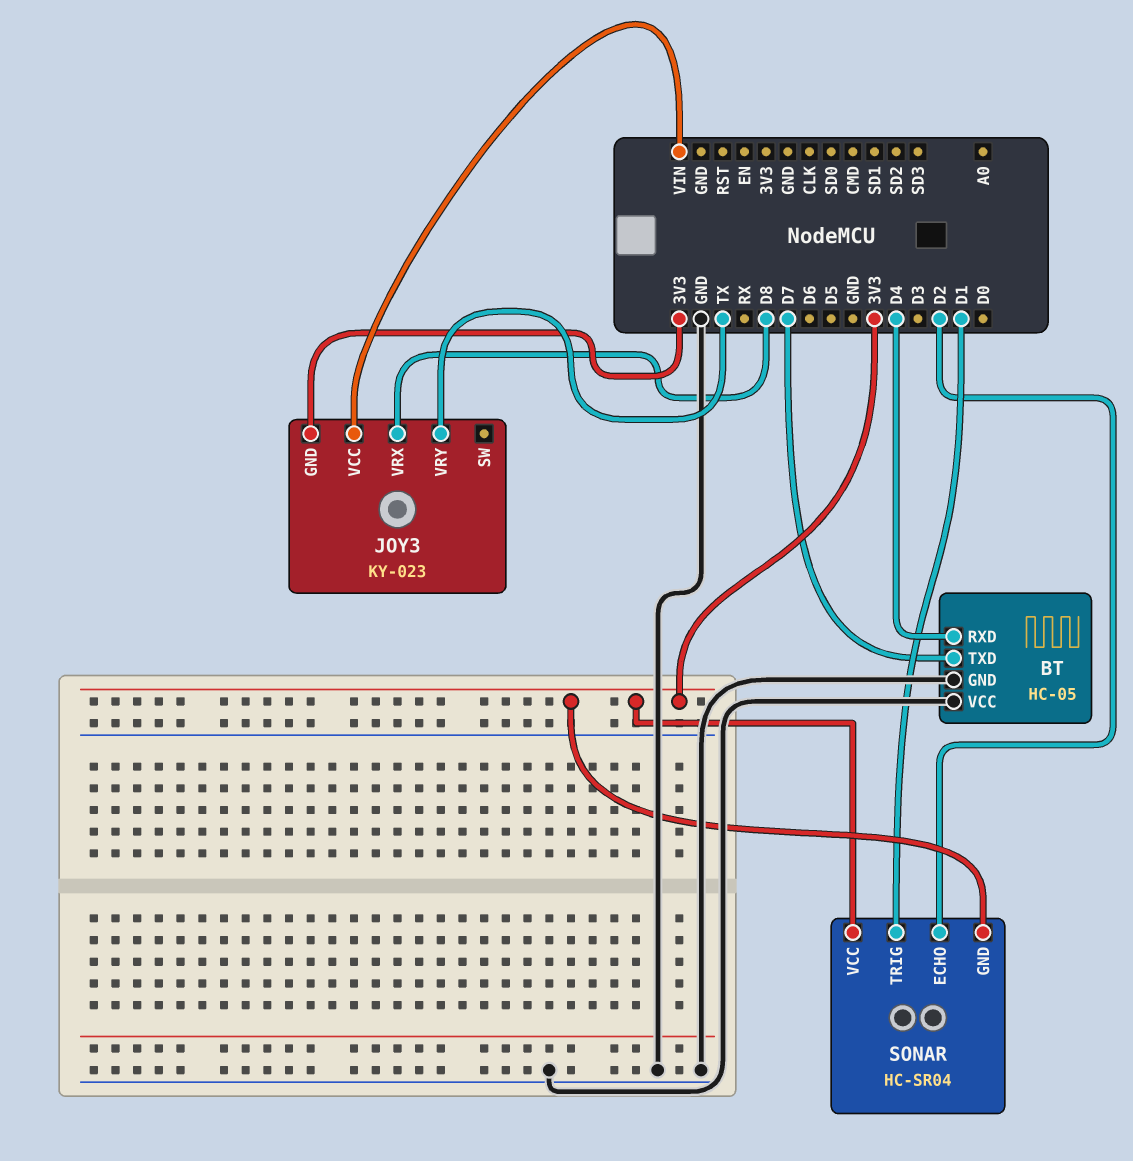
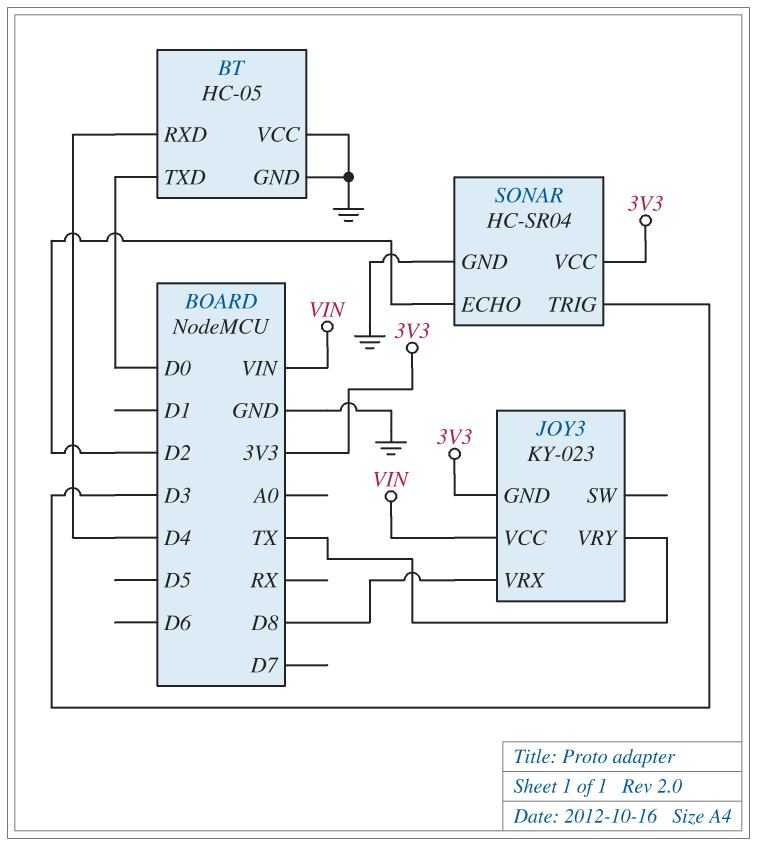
BT pin TXD: D7 -> D0
SONAR pin GND: 3V3 -> GND
SONAR pin TRIG: D1 -> D3

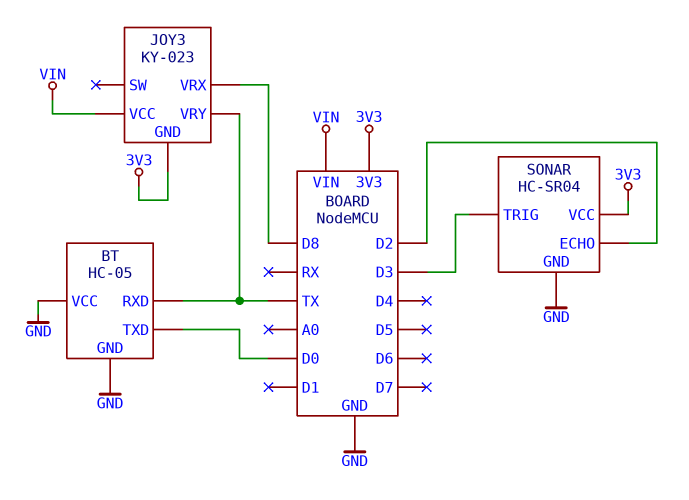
BT pin RXD: D4 -> TX

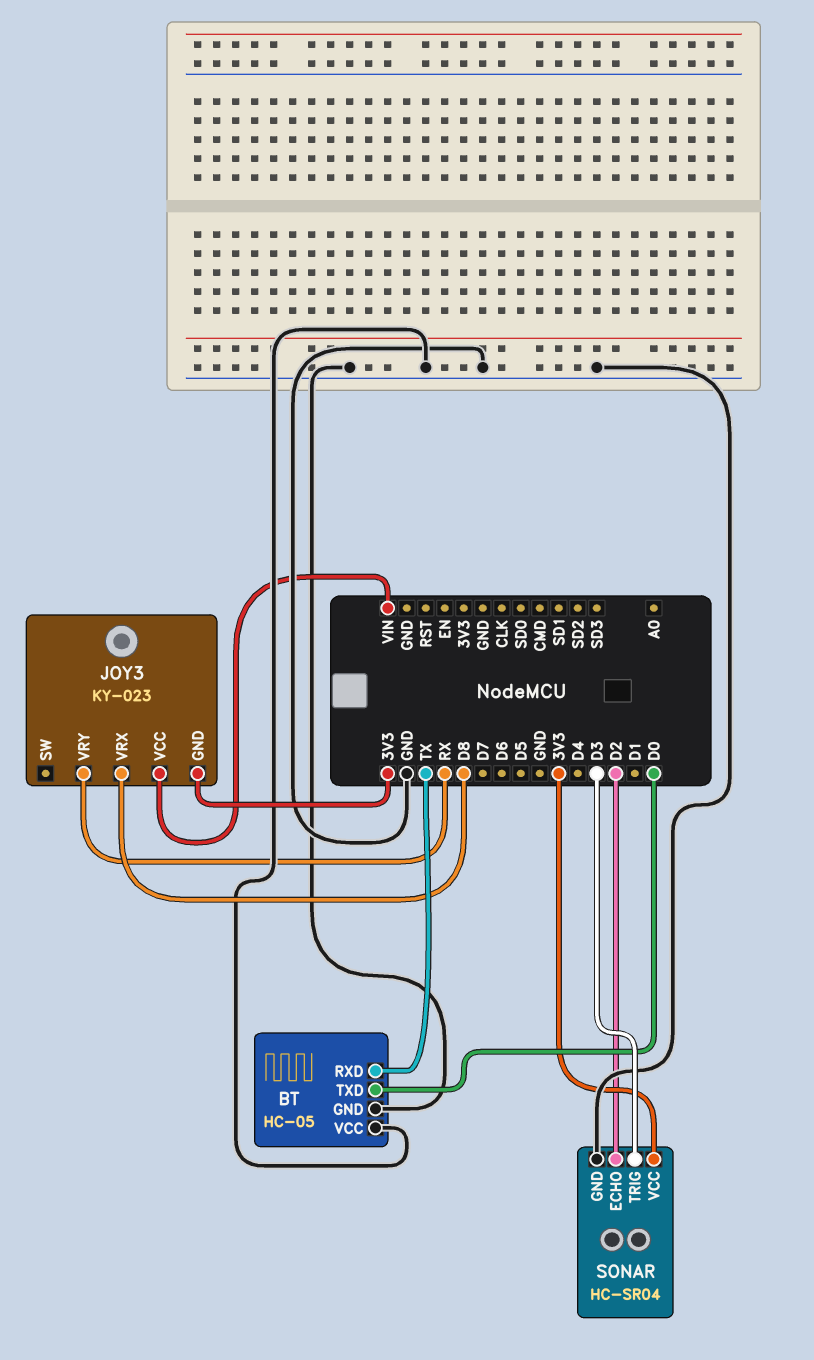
JOY3 pin VRY: TX -> RX

